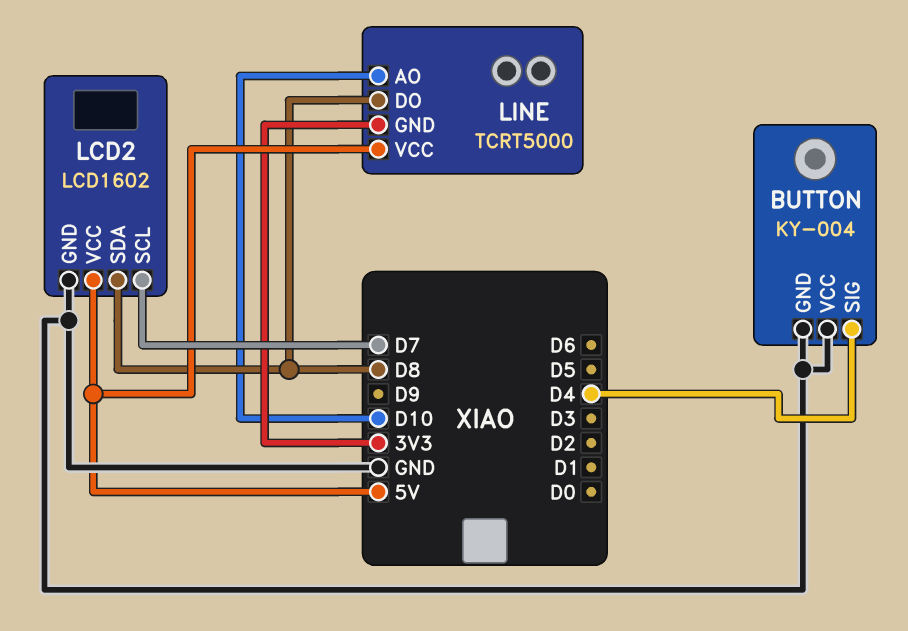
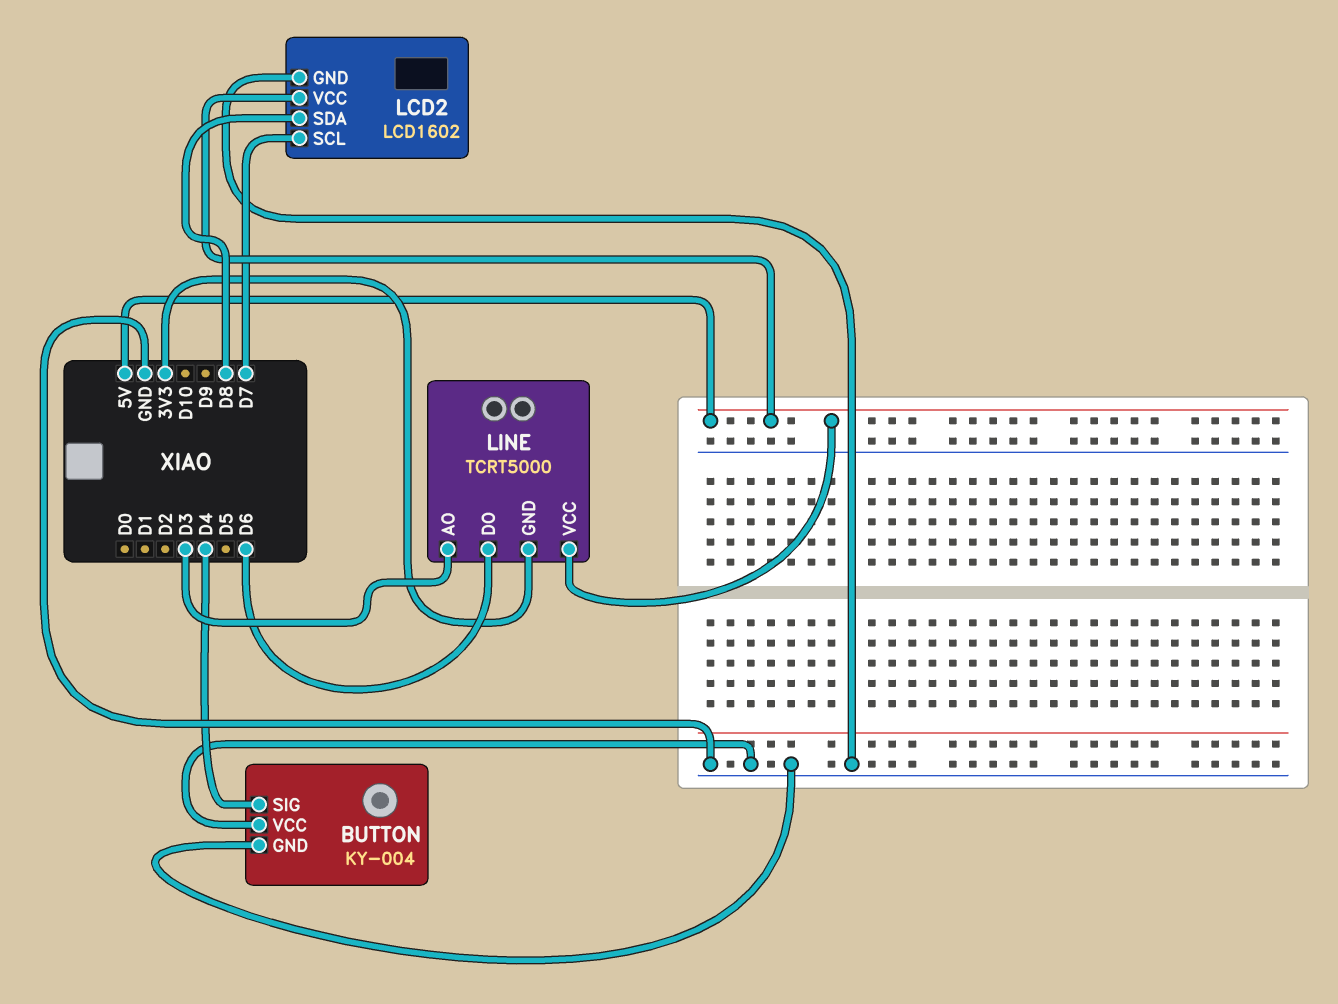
LINE pin AO: D10 -> D3
LINE pin DO: D8 -> D6

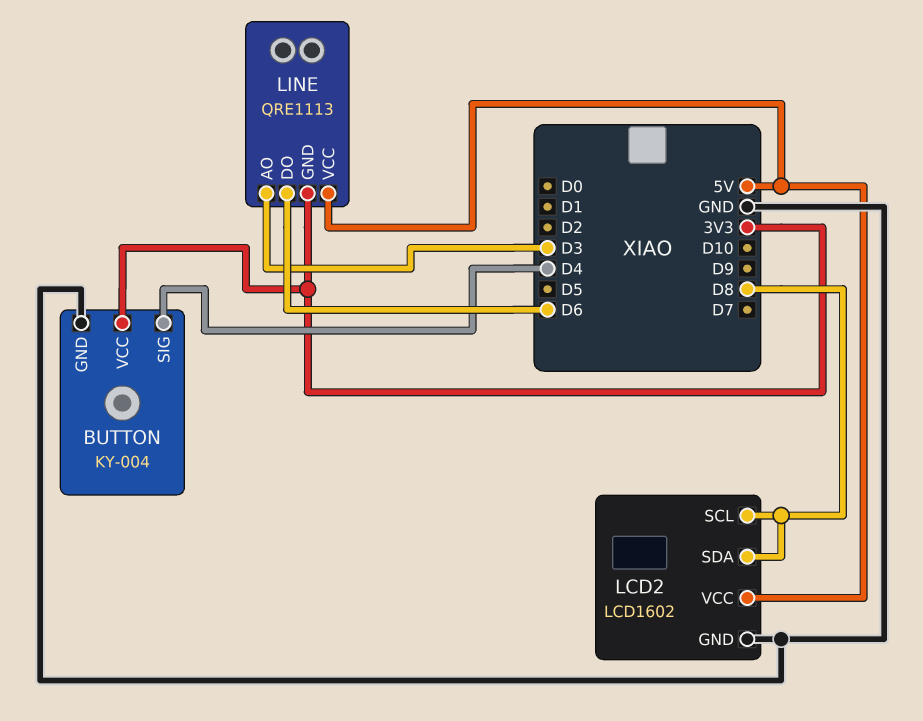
BUTTON pin VCC: GND -> 3V3
LCD2 pin SCL: D7 -> D8
LINE: TCRT5000 -> QRE1113

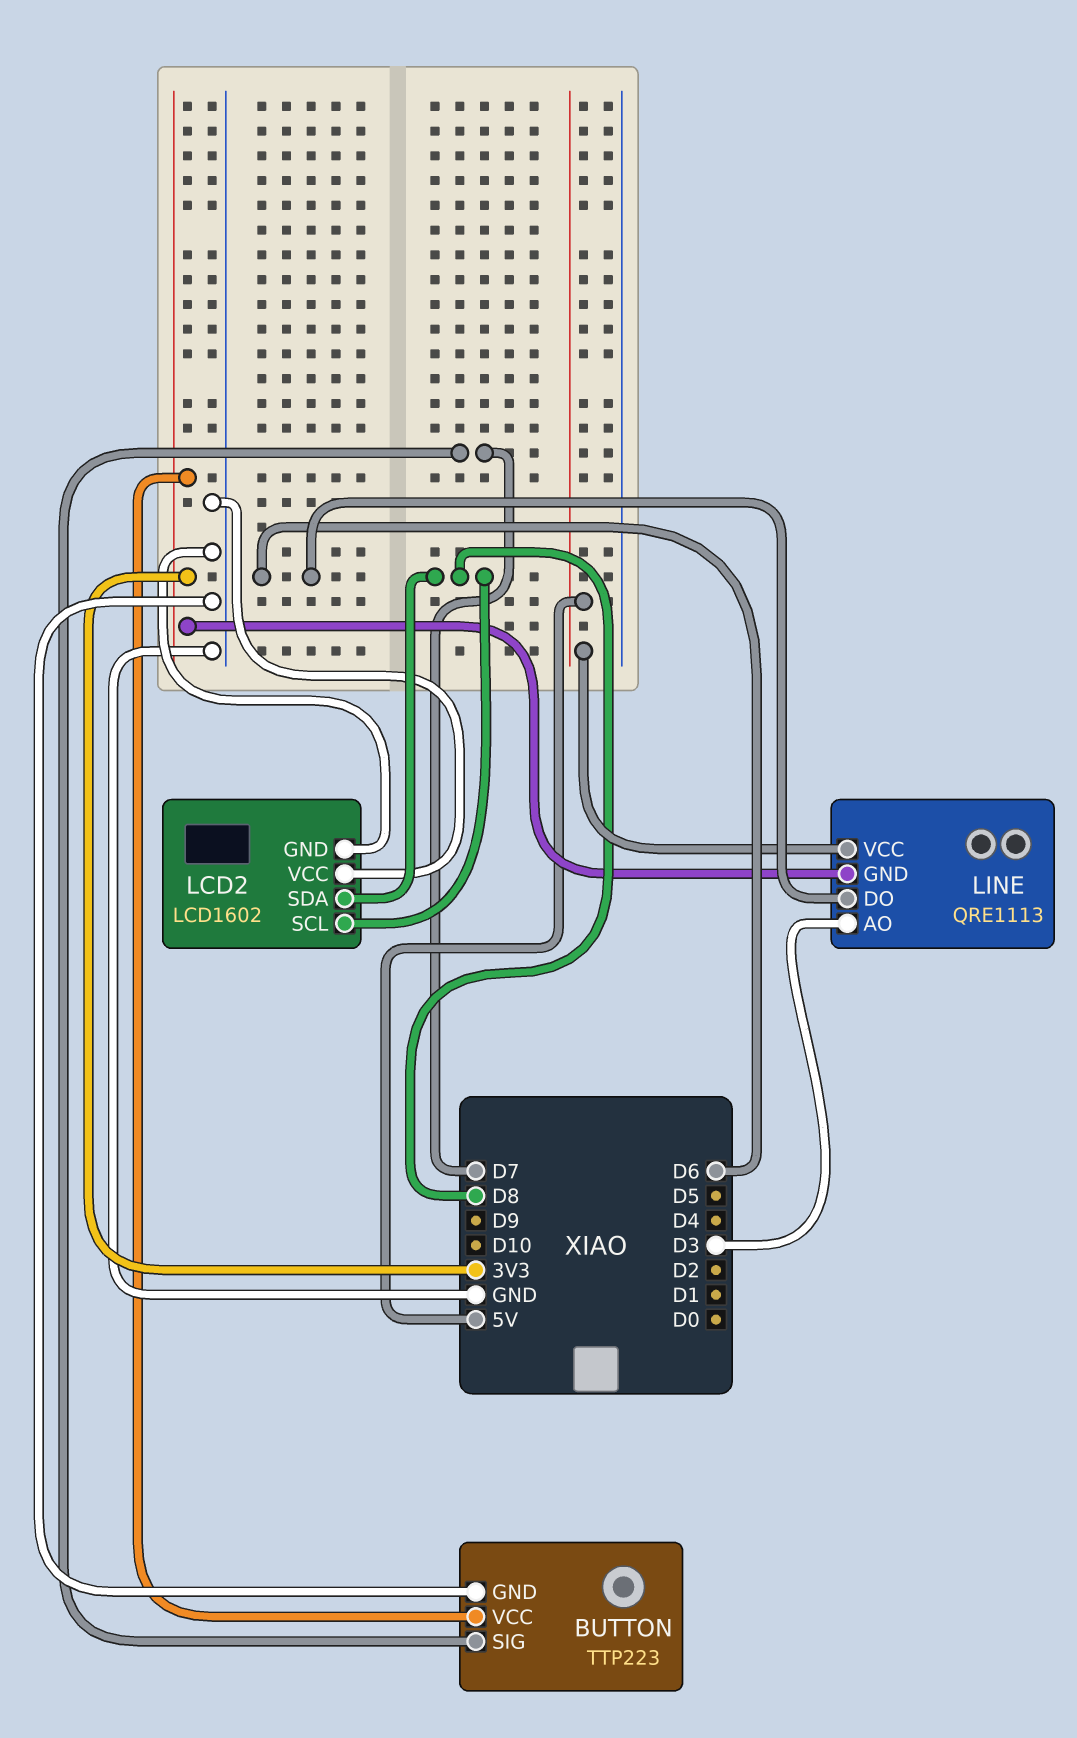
BUTTON: KY-004 -> TTP223
BUTTON pin SIG: D4 -> D7
LCD2 pin VCC: 5V -> GND

